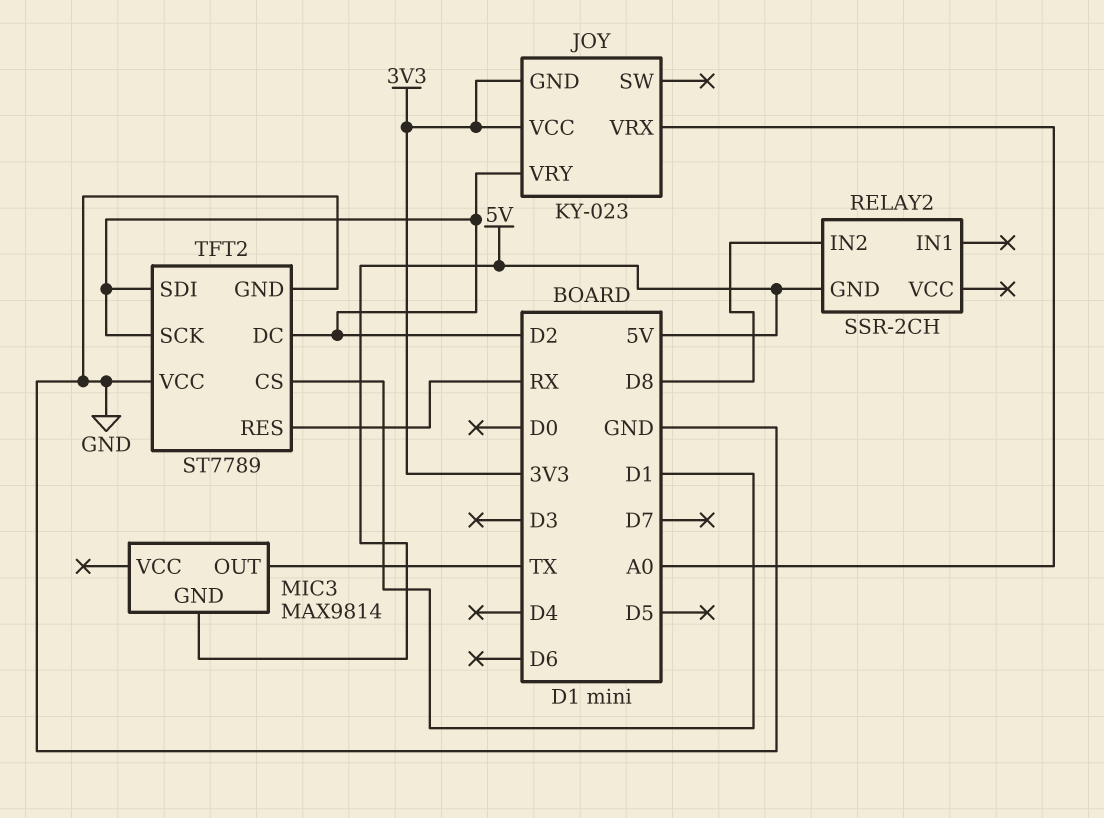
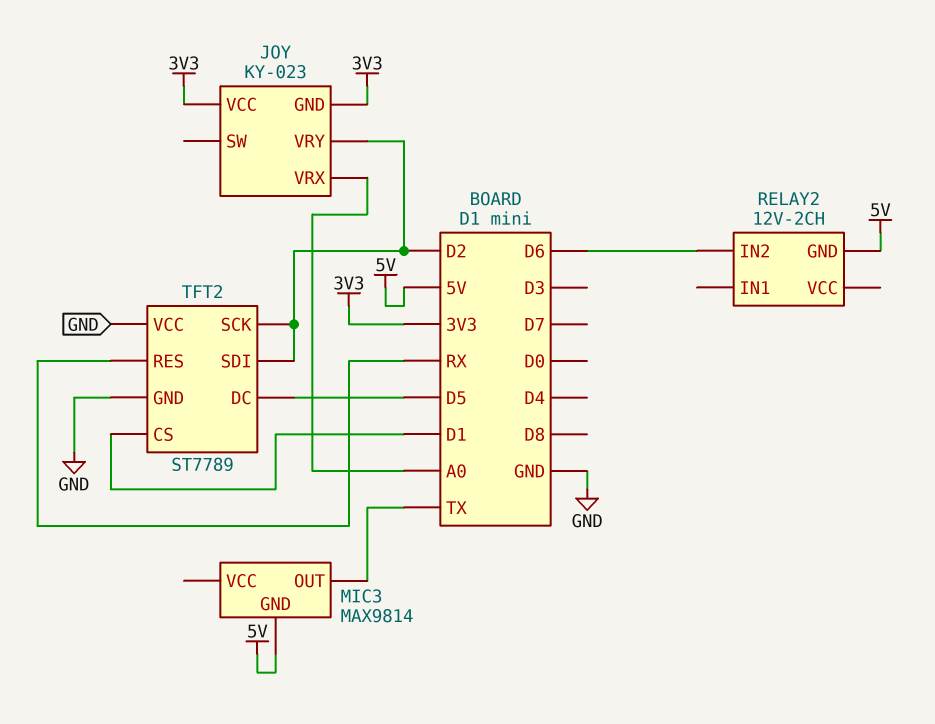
RELAY2: SSR-2CH -> 12V-2CH
RELAY2 pin IN2: D8 -> D6
TFT2 pin DC: D2 -> D5

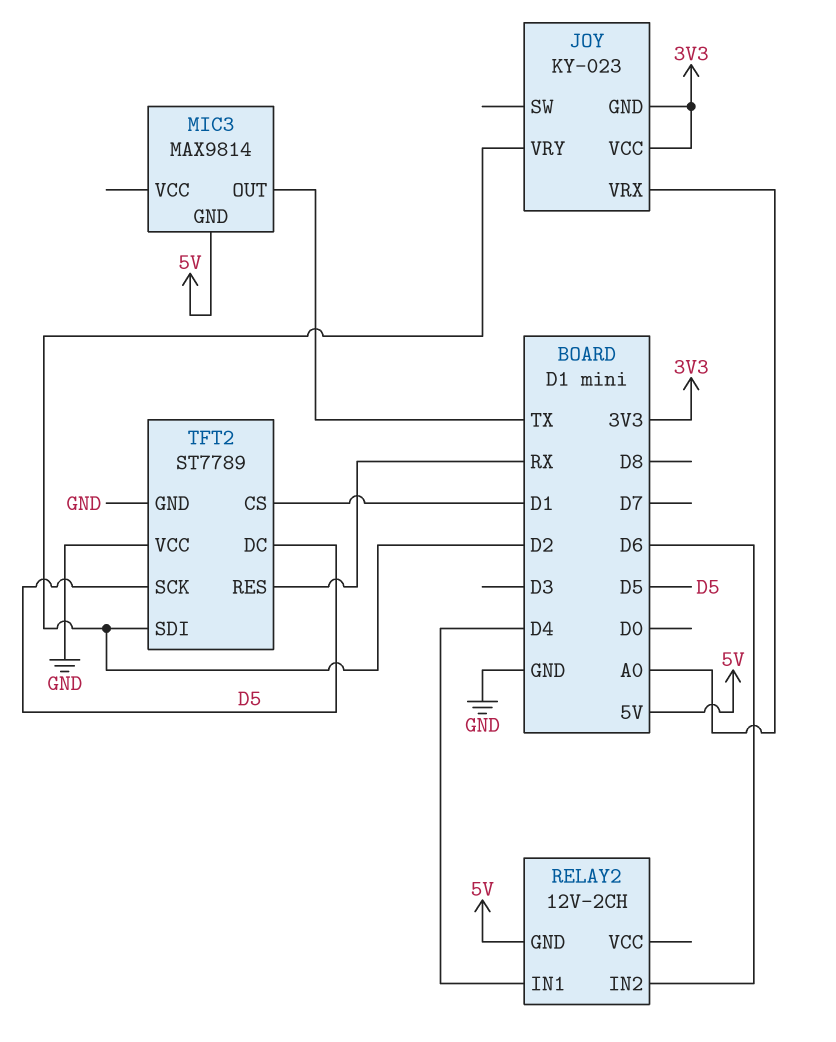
RELAY2 pin IN1: none -> D4
TFT2 pin SCK: D2 -> D5

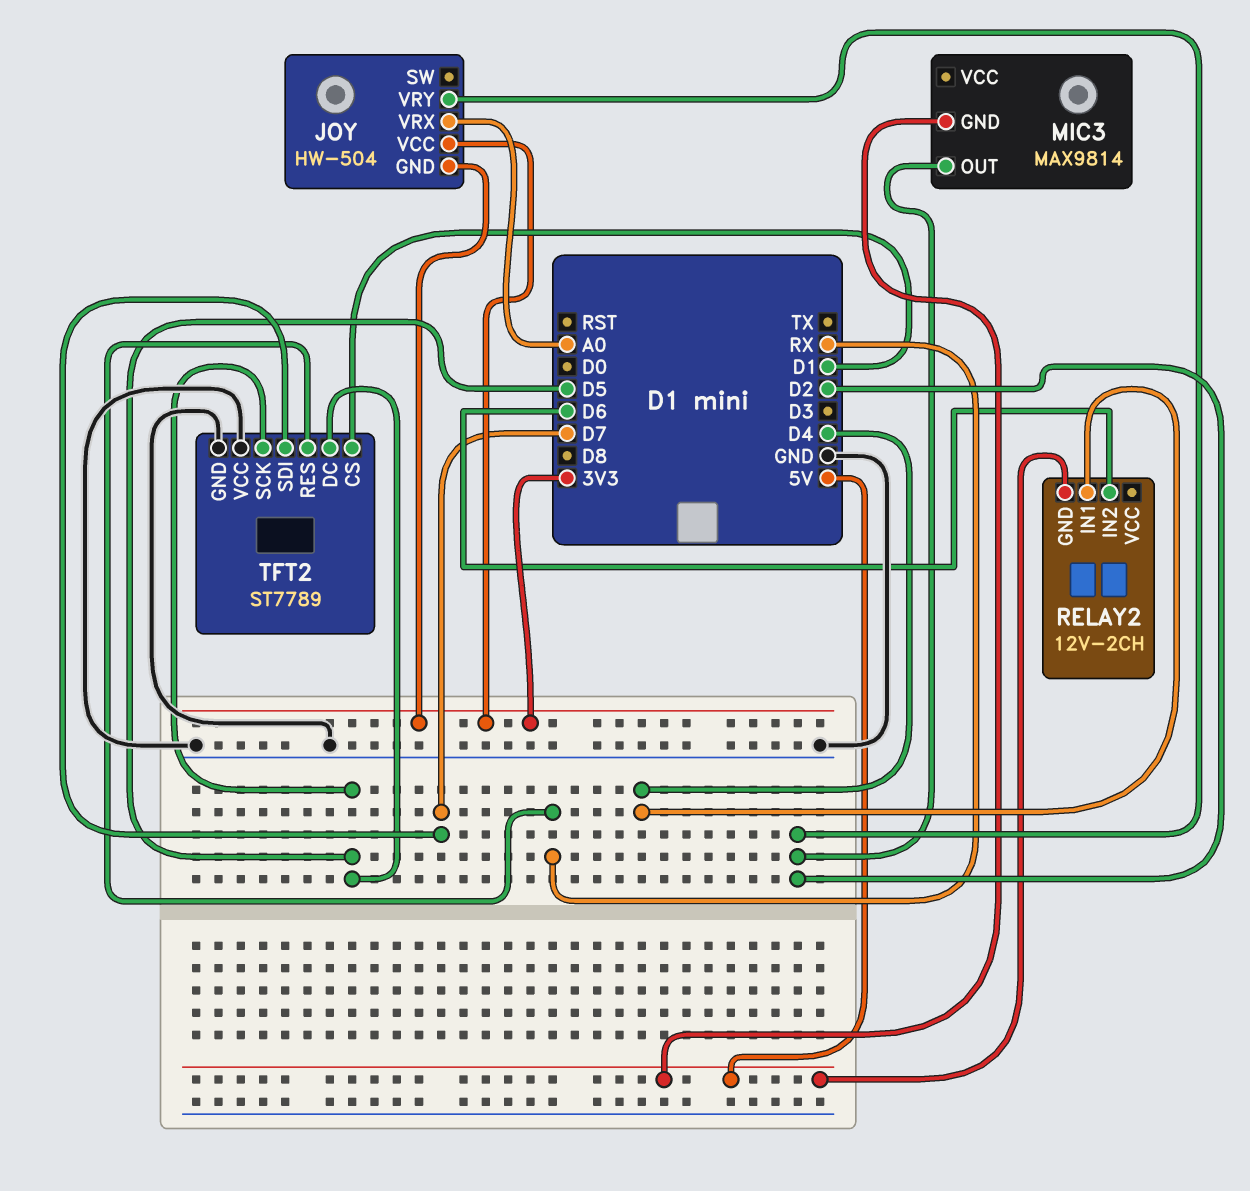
JOY: KY-023 -> HW-504
MIC3 pin OUT: TX -> D2
TFT2 pin SDI: D2 -> D7

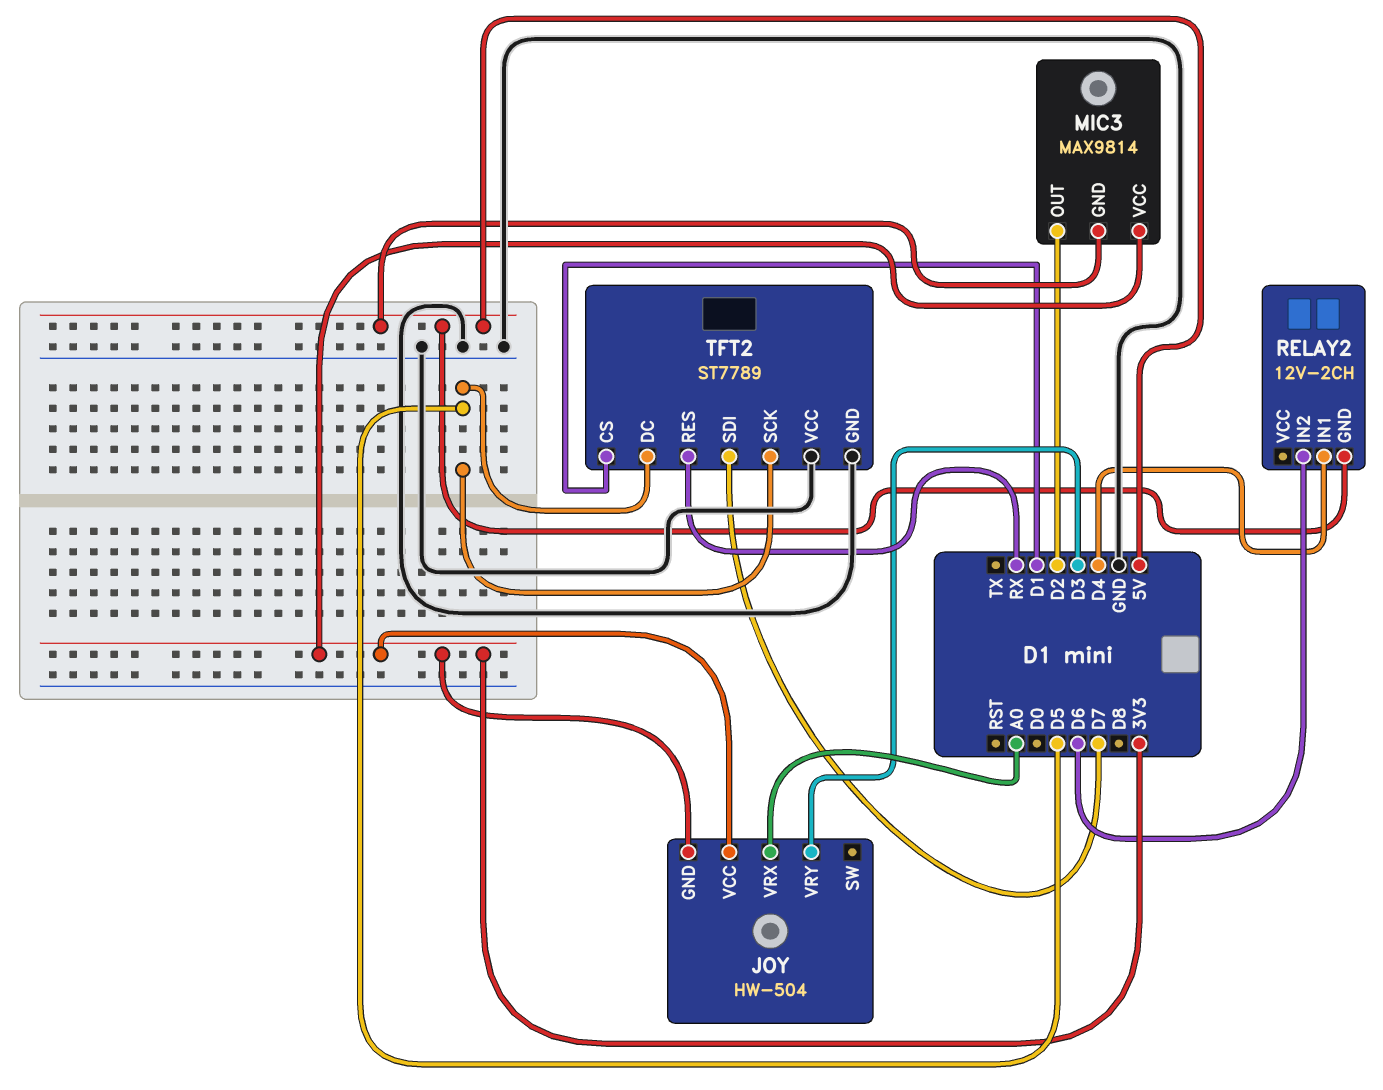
JOY pin VRY: D2 -> D3
MIC3 pin VCC: none -> 3V3

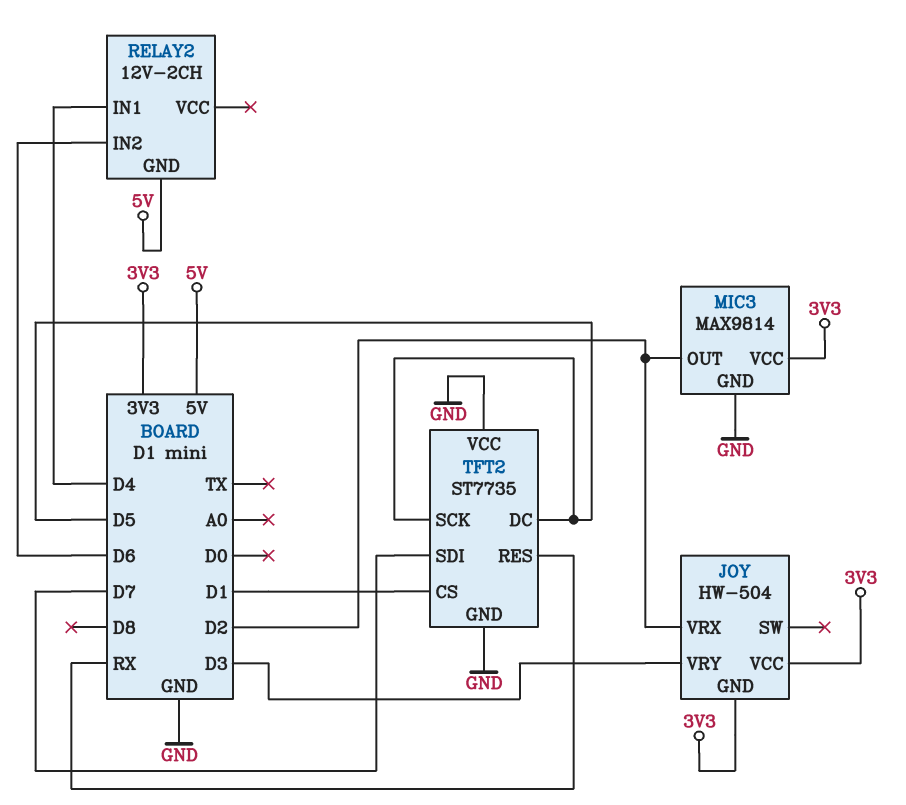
JOY pin VRX: A0 -> D2
MIC3 pin GND: 5V -> GND
TFT2: ST7789 -> ST7735

